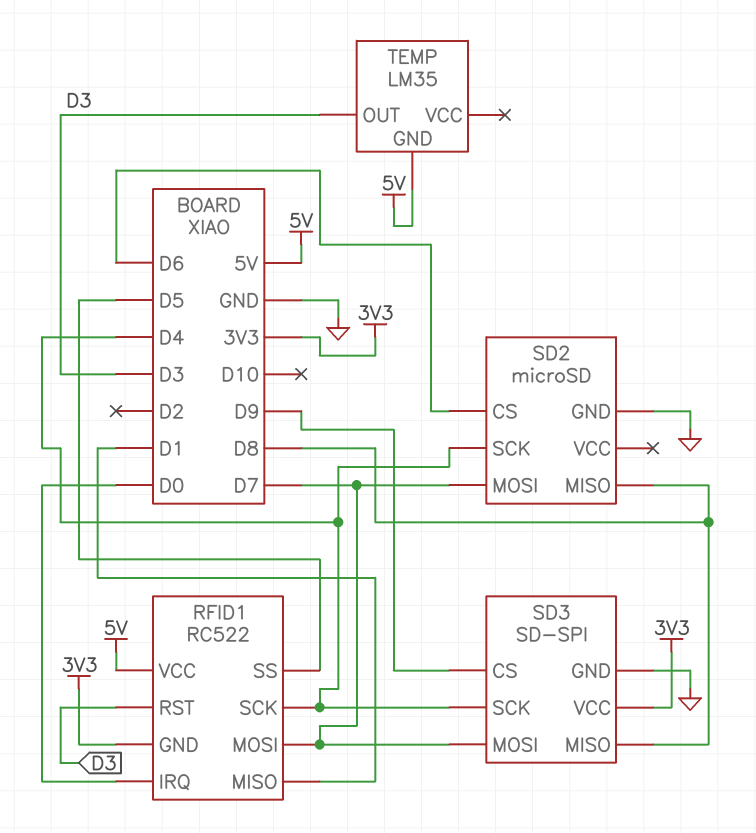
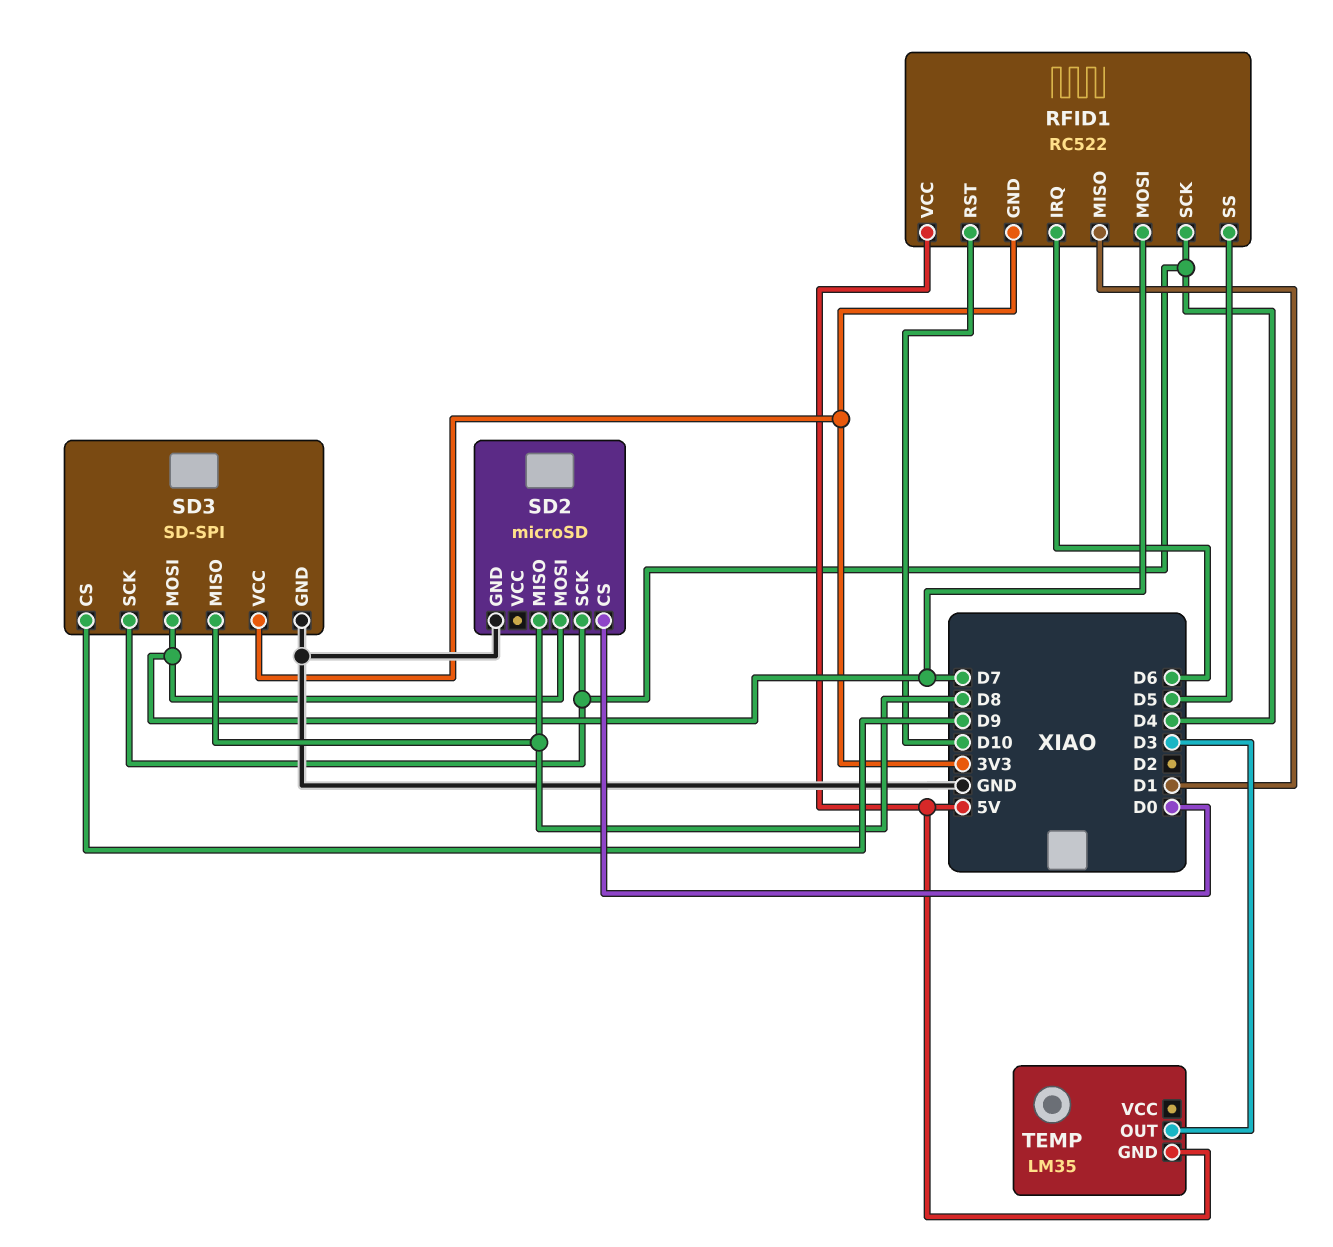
RFID1 pin IRQ: D0 -> D6
RFID1 pin RST: D3 -> D10
SD2 pin CS: D6 -> D0

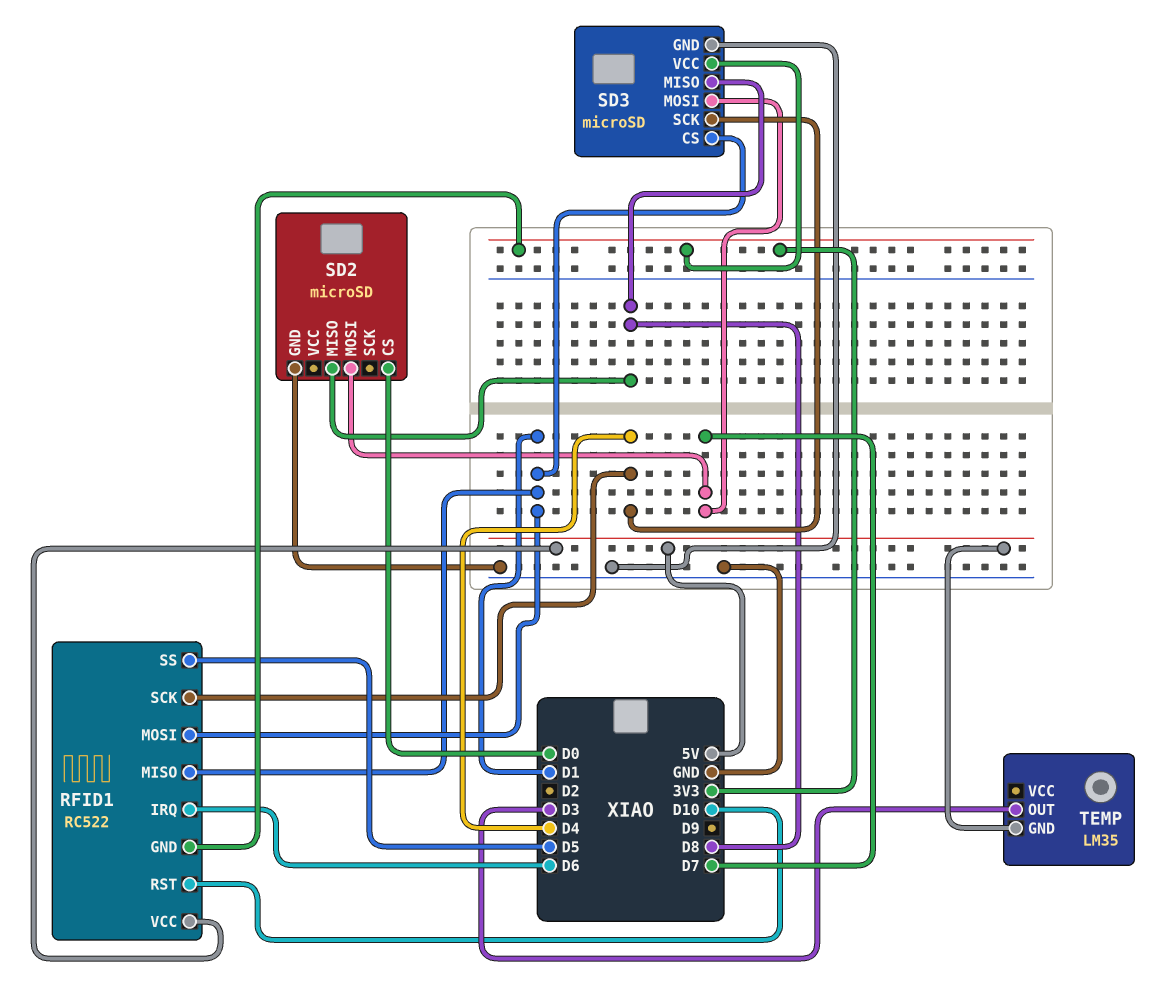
RFID1 pin MOSI: D7 -> D1
SD2 pin SCK: D4 -> none
SD3: SD-SPI -> microSD
SD3 pin CS: D9 -> D1

